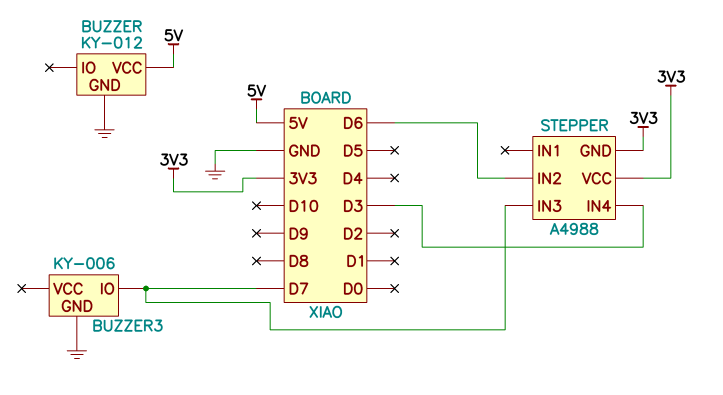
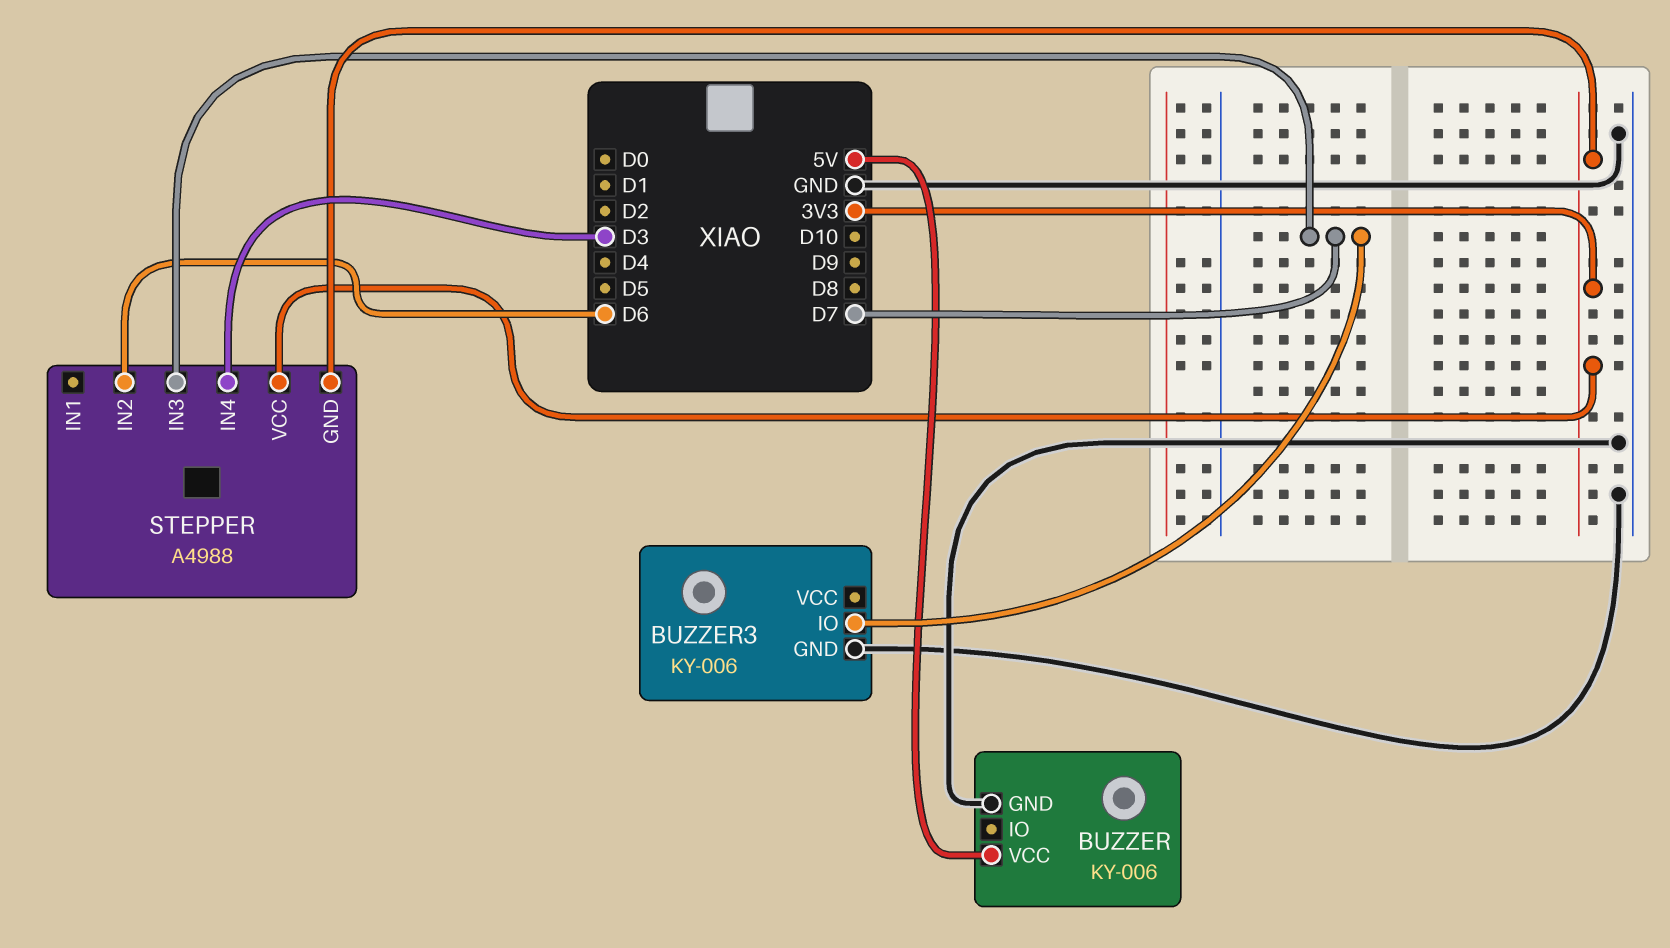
BUZZER: KY-012 -> KY-006

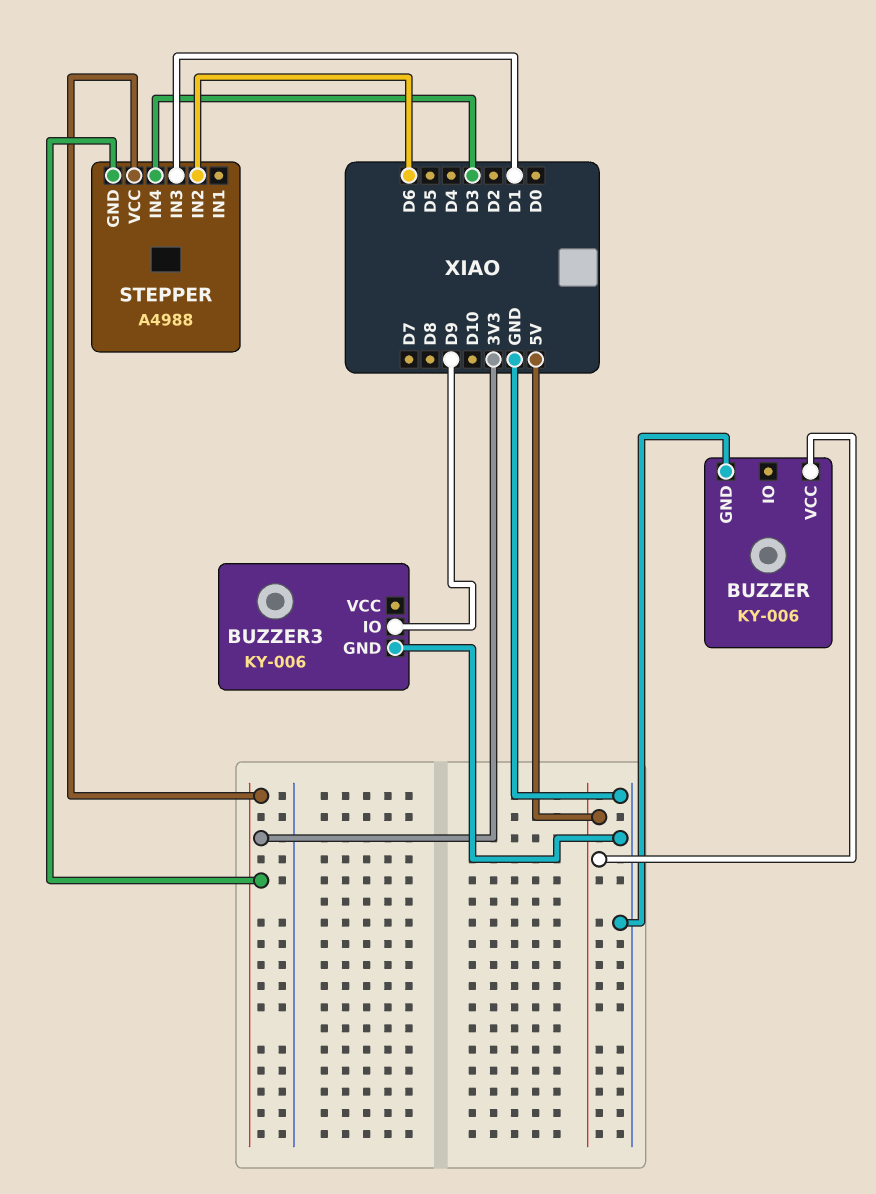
BUZZER3 pin IO: D7 -> D9
STEPPER pin IN3: D7 -> D1

